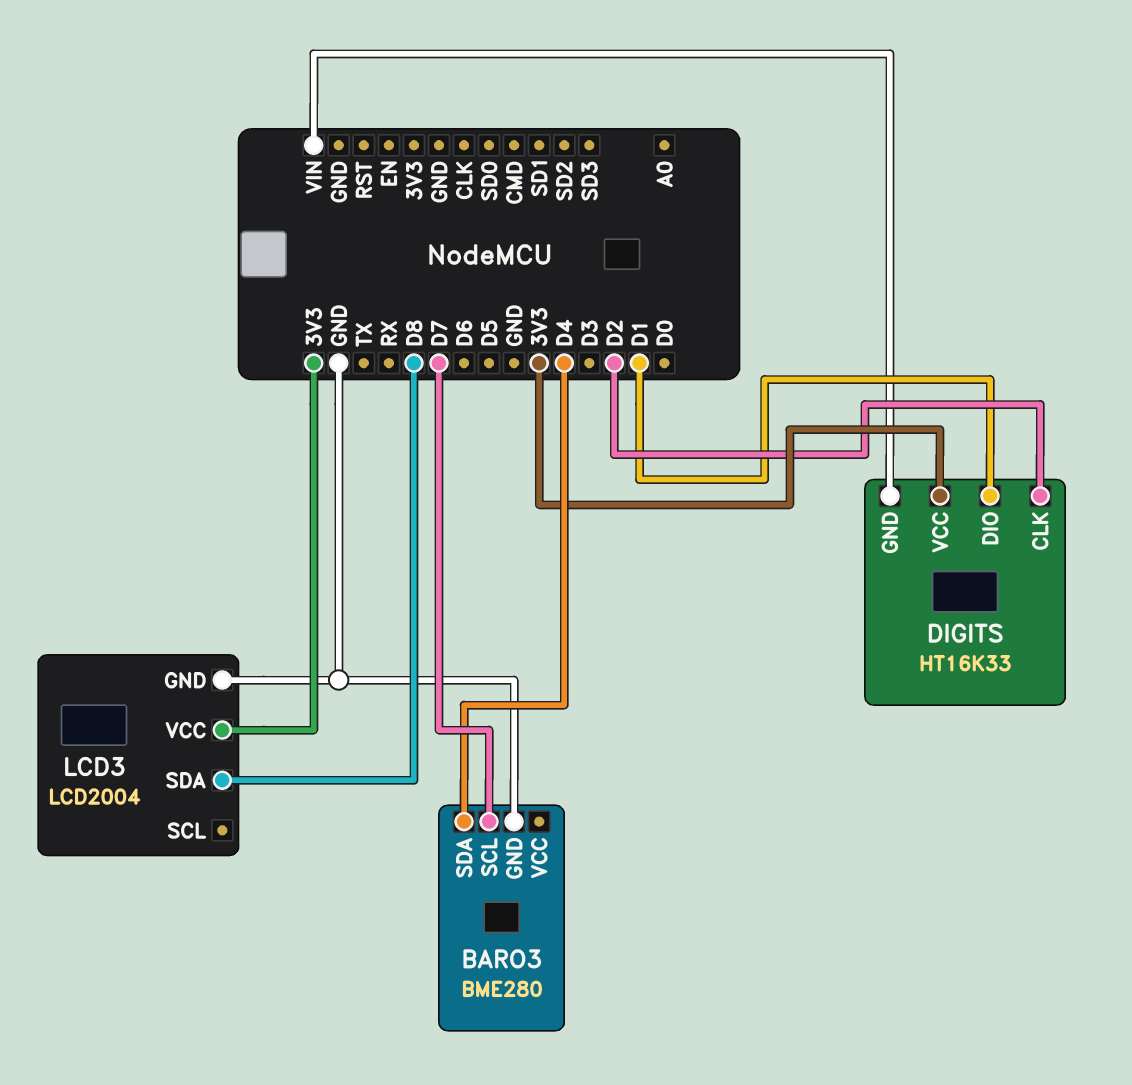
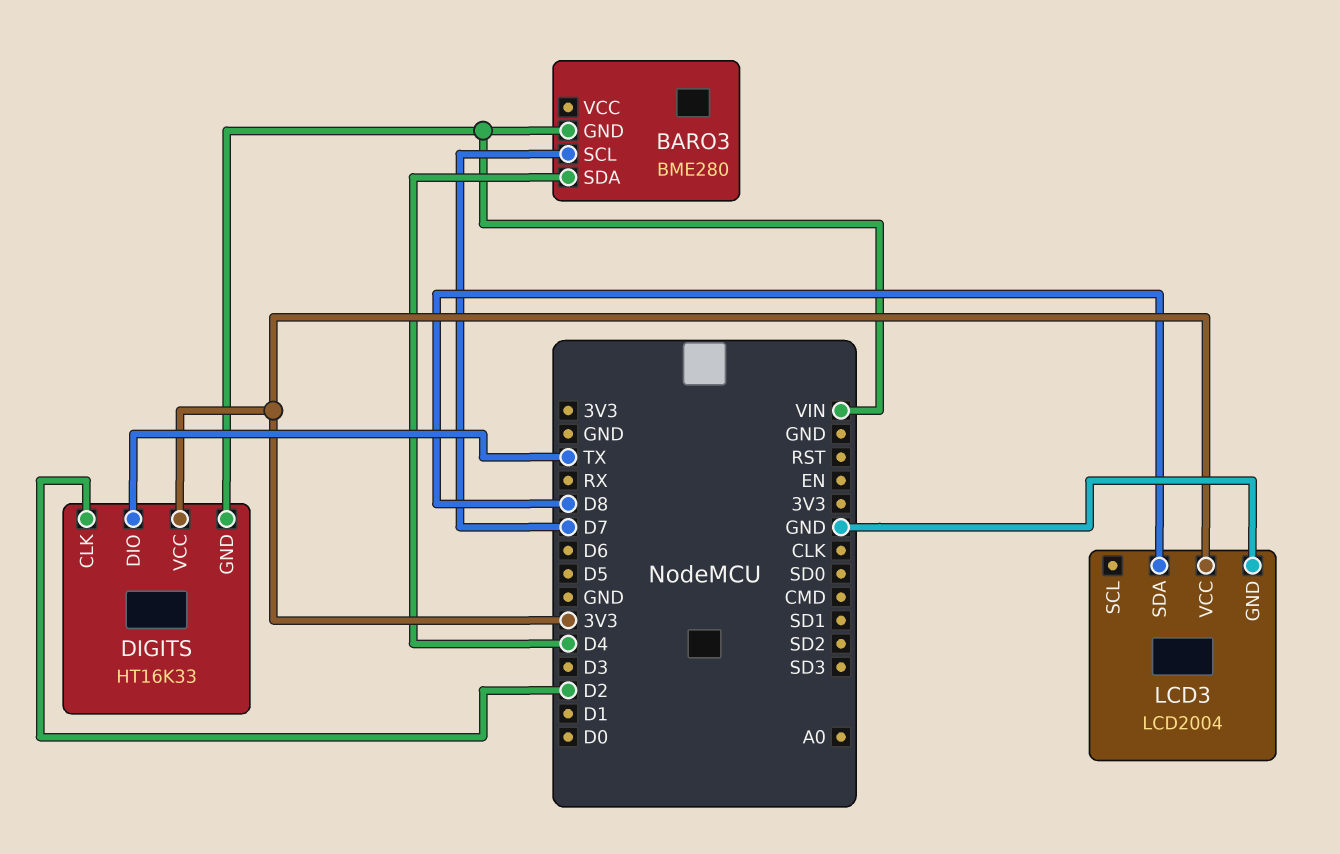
BARO3 pin GND: GND -> VIN
DIGITS pin DIO: D1 -> TX

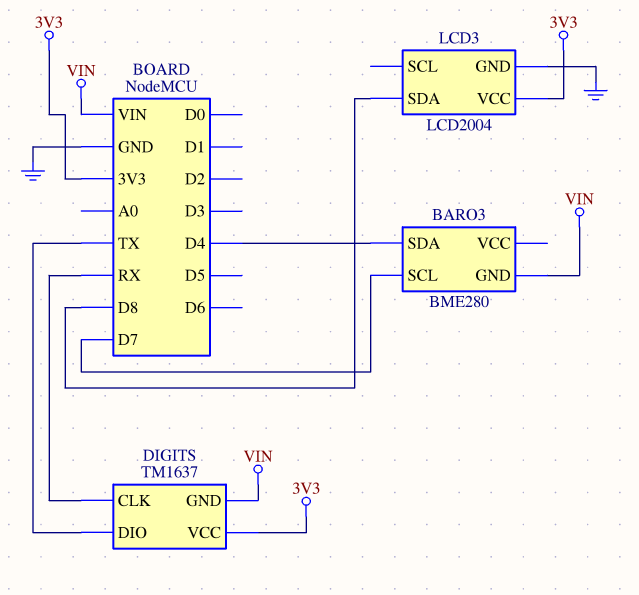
DIGITS: HT16K33 -> TM1637
DIGITS pin CLK: D2 -> RX

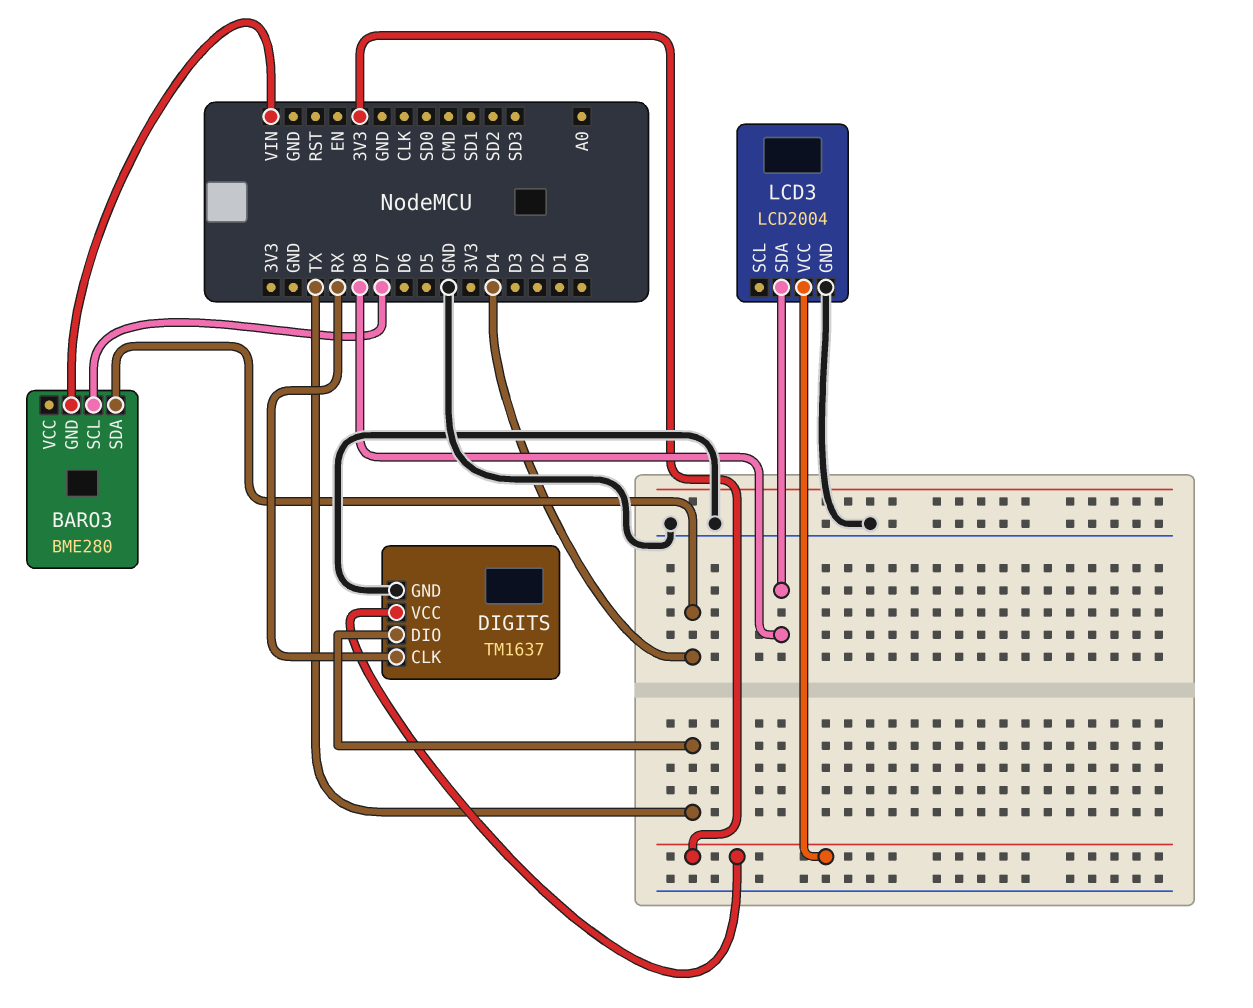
DIGITS pin GND: VIN -> GND

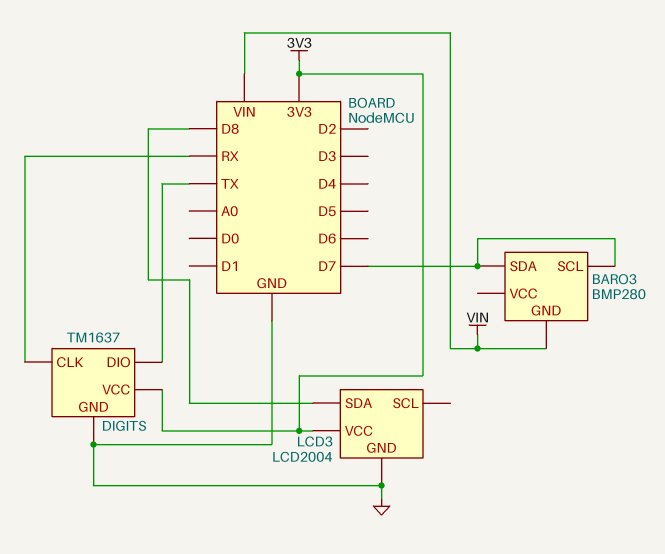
BARO3: BME280 -> BMP280
BARO3 pin SDA: D4 -> D7

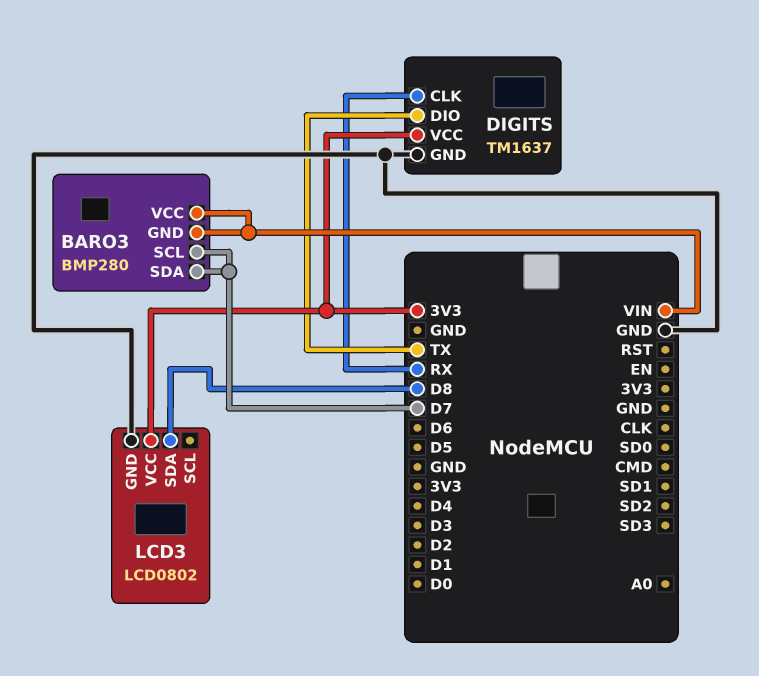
BARO3 pin VCC: none -> VIN
LCD3: LCD2004 -> LCD0802

